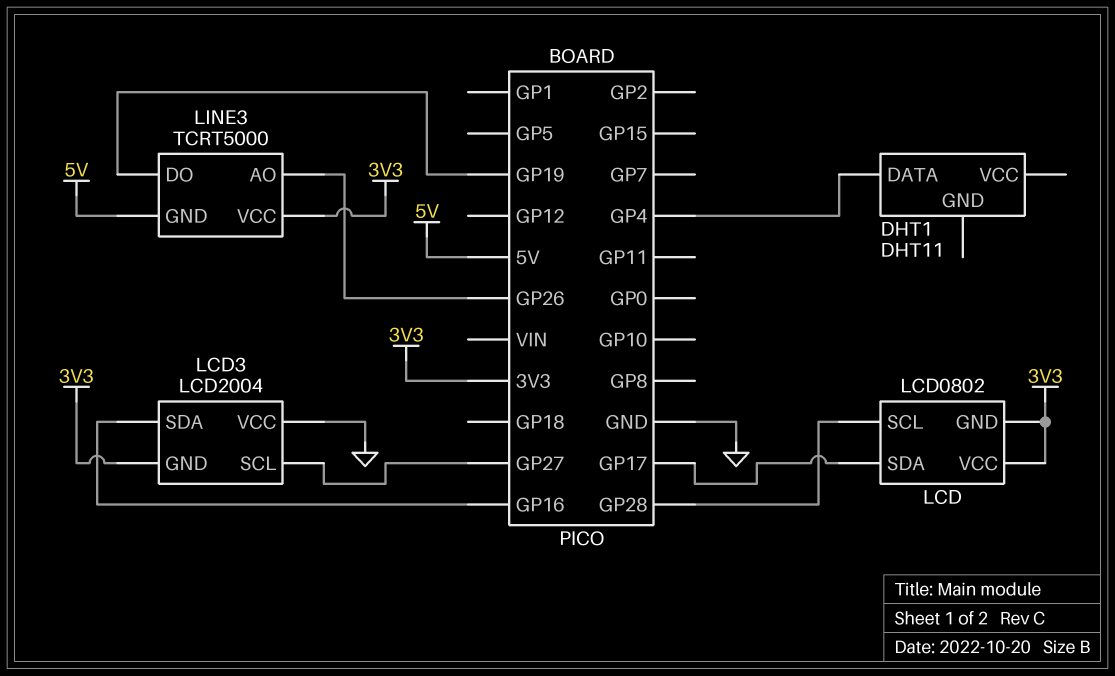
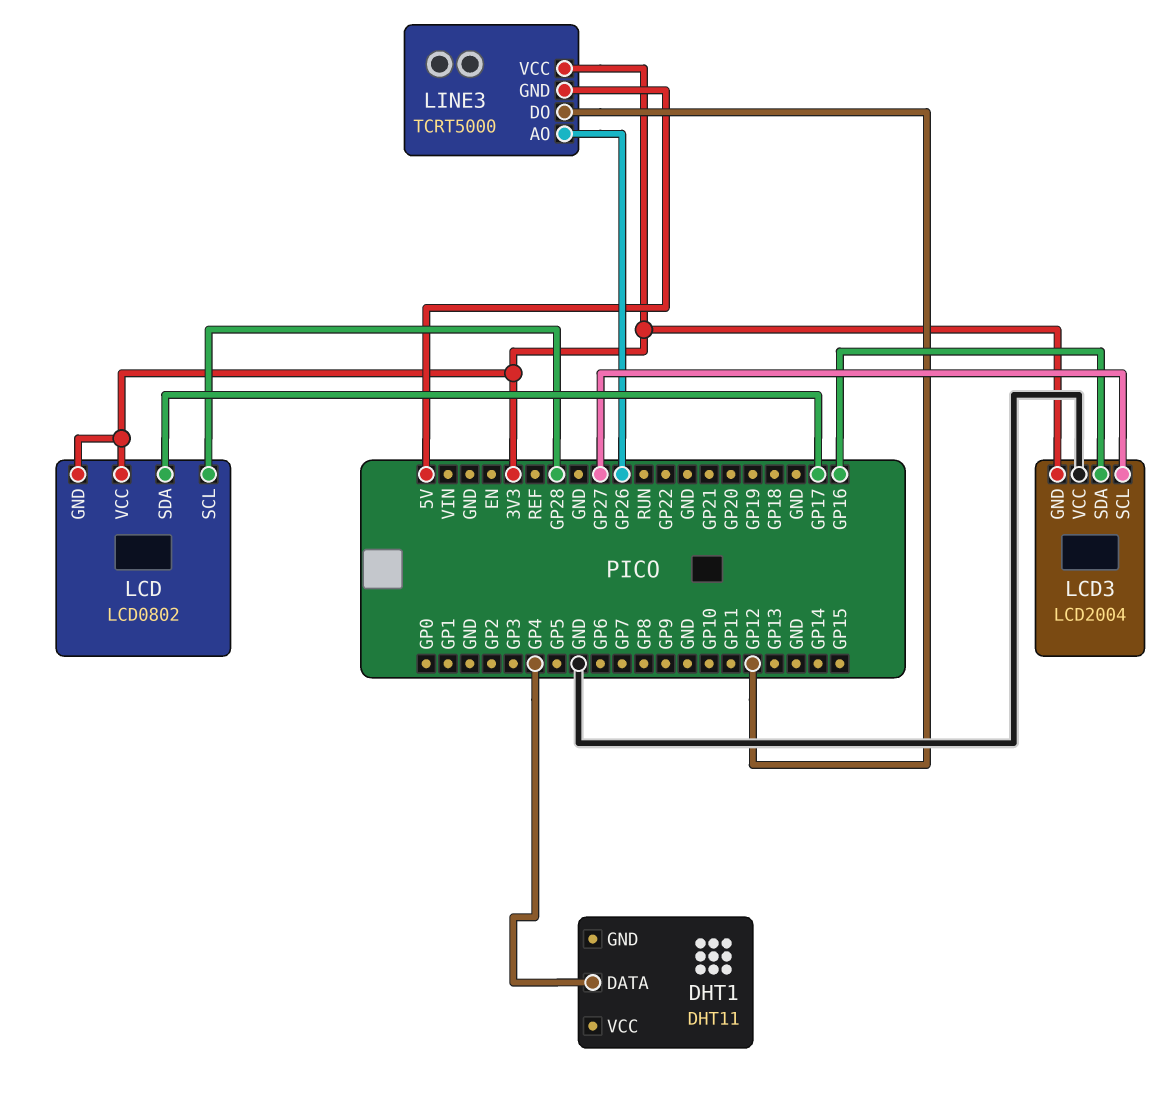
LINE3 pin DO: GP19 -> GP12

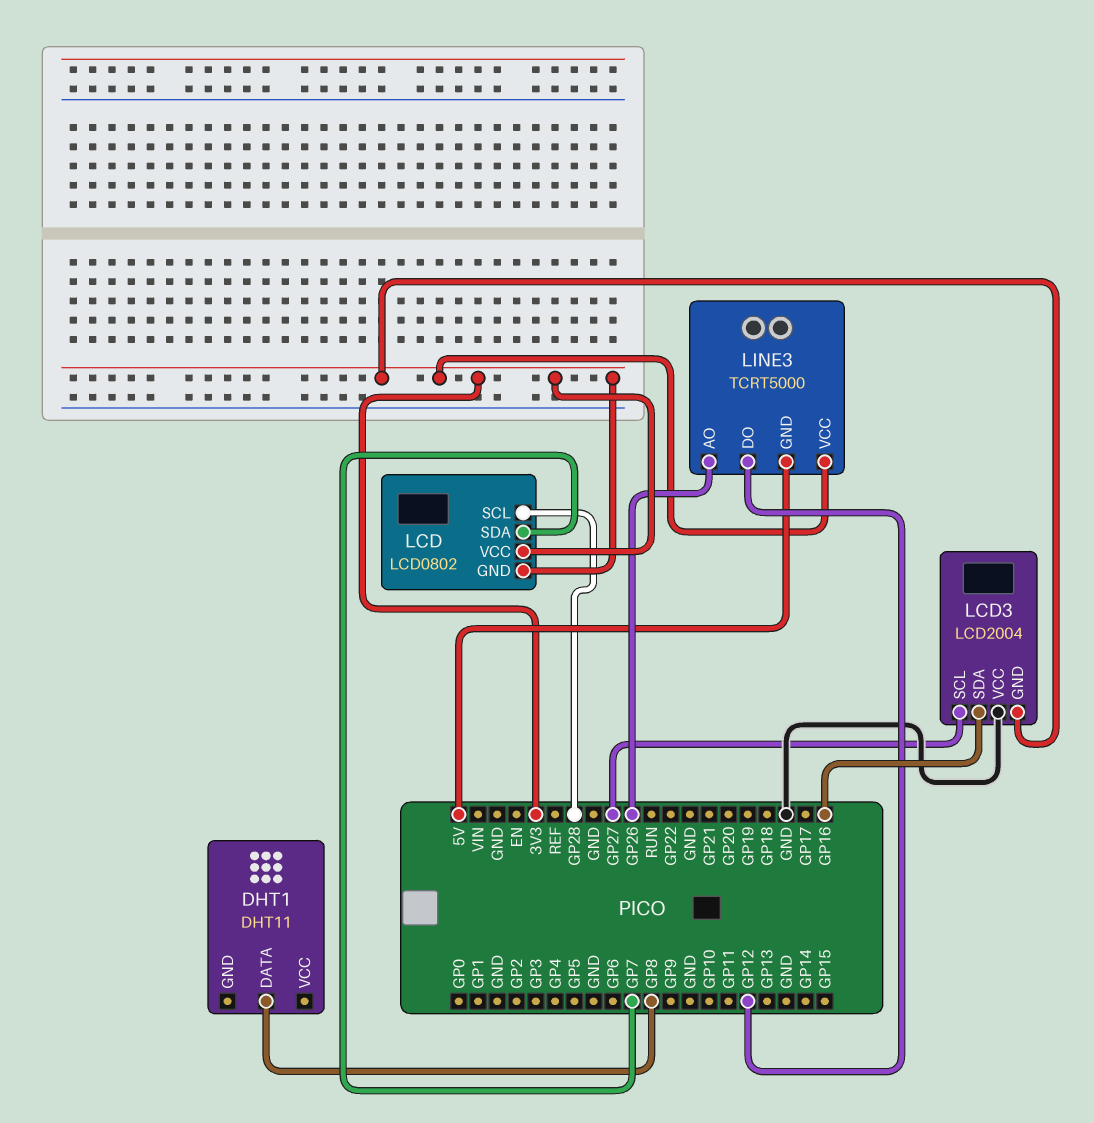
DHT1 pin DATA: GP4 -> GP8
LCD pin SDA: GP17 -> GP7

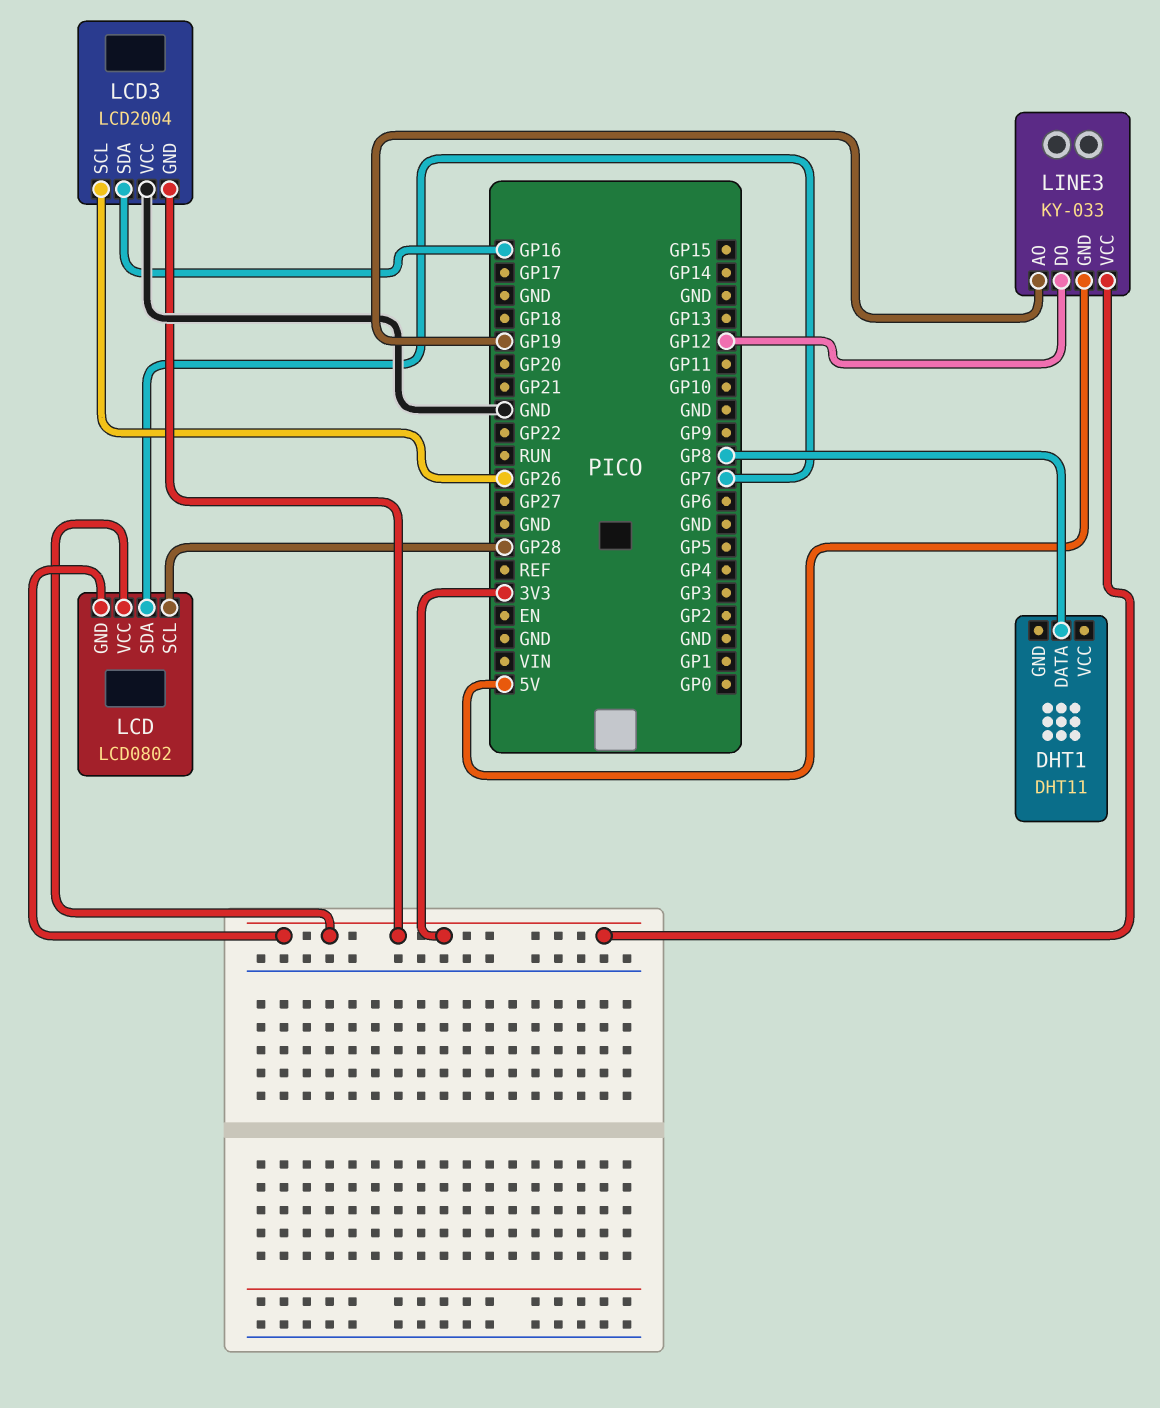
LCD3 pin SCL: GP27 -> GP26
LINE3: TCRT5000 -> KY-033
LINE3 pin AO: GP26 -> GP19

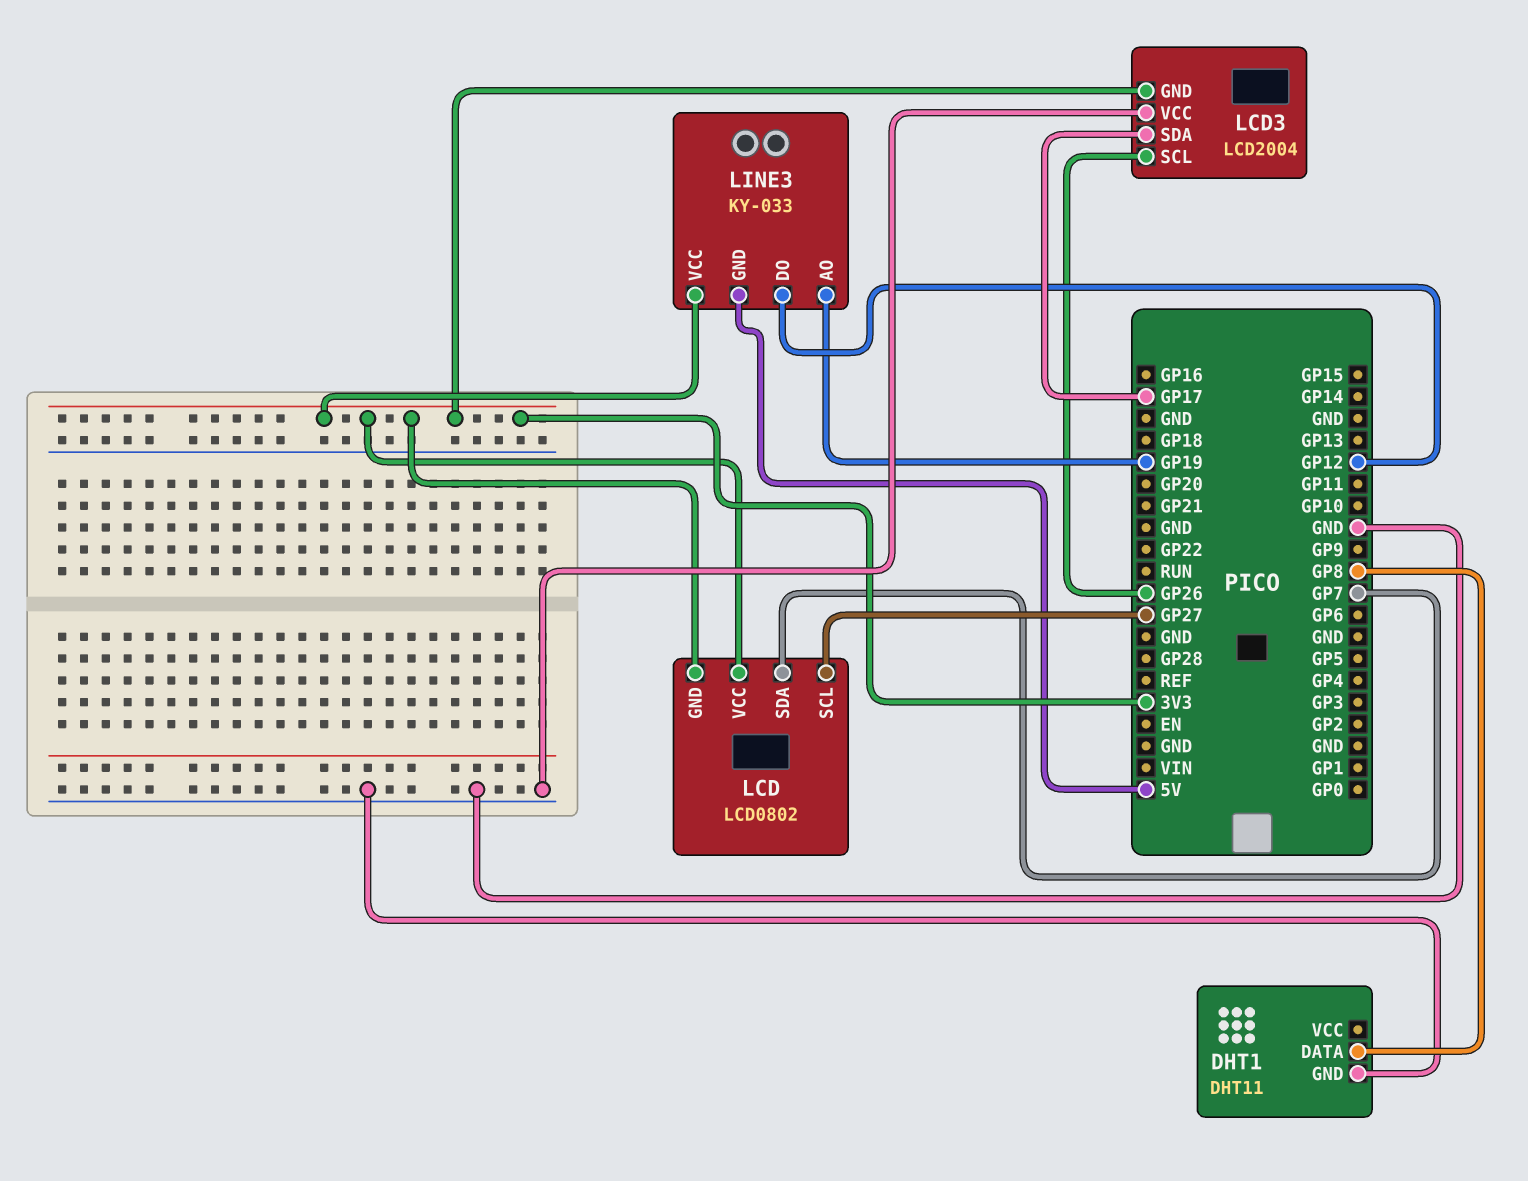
DHT1 pin GND: none -> GND
LCD pin SCL: GP28 -> GP27
LCD3 pin SDA: GP16 -> GP17

